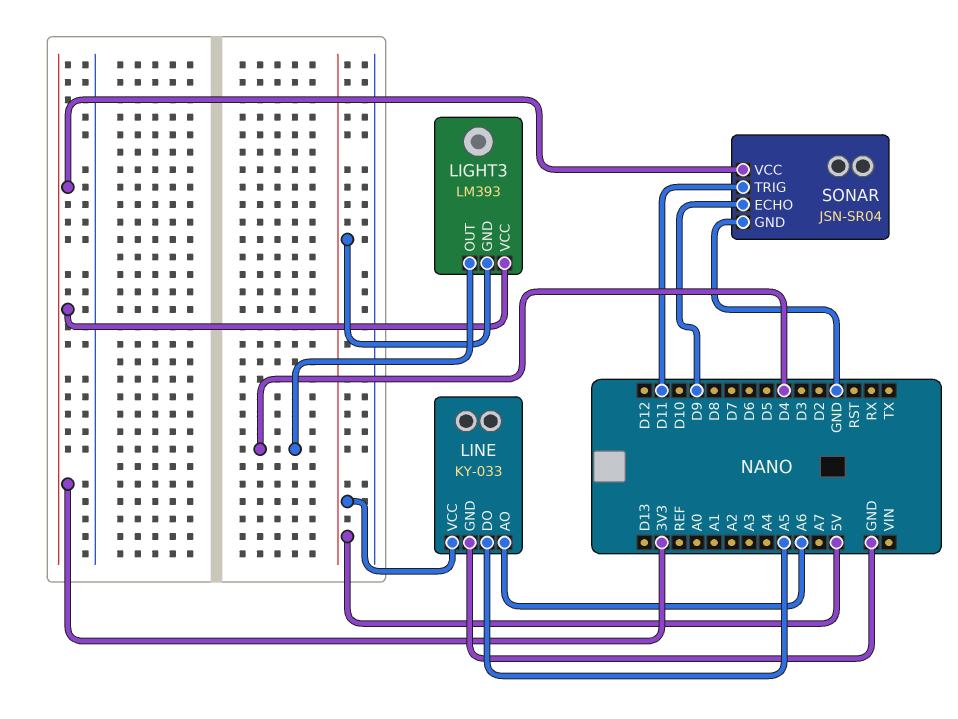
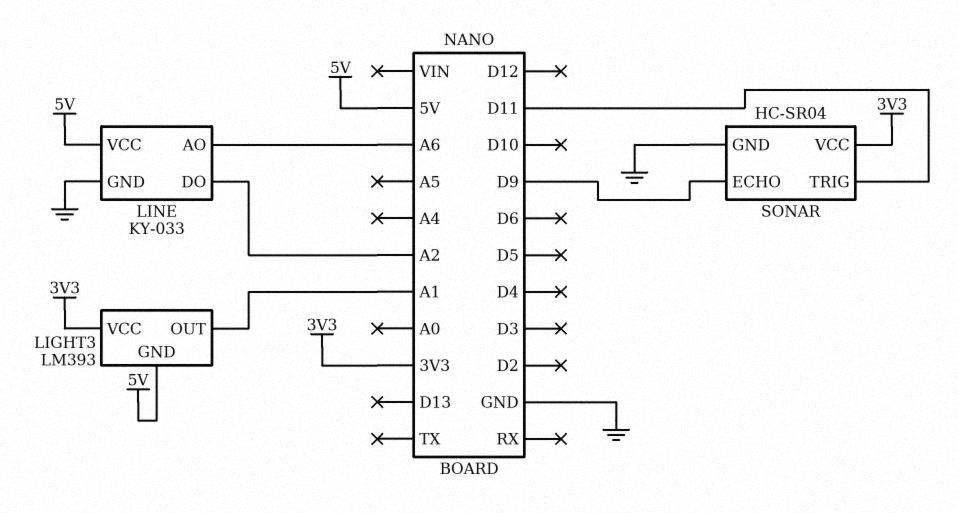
LIGHT3 pin OUT: D4 -> A1
LINE pin DO: A5 -> A2
SONAR: JSN-SR04 -> HC-SR04

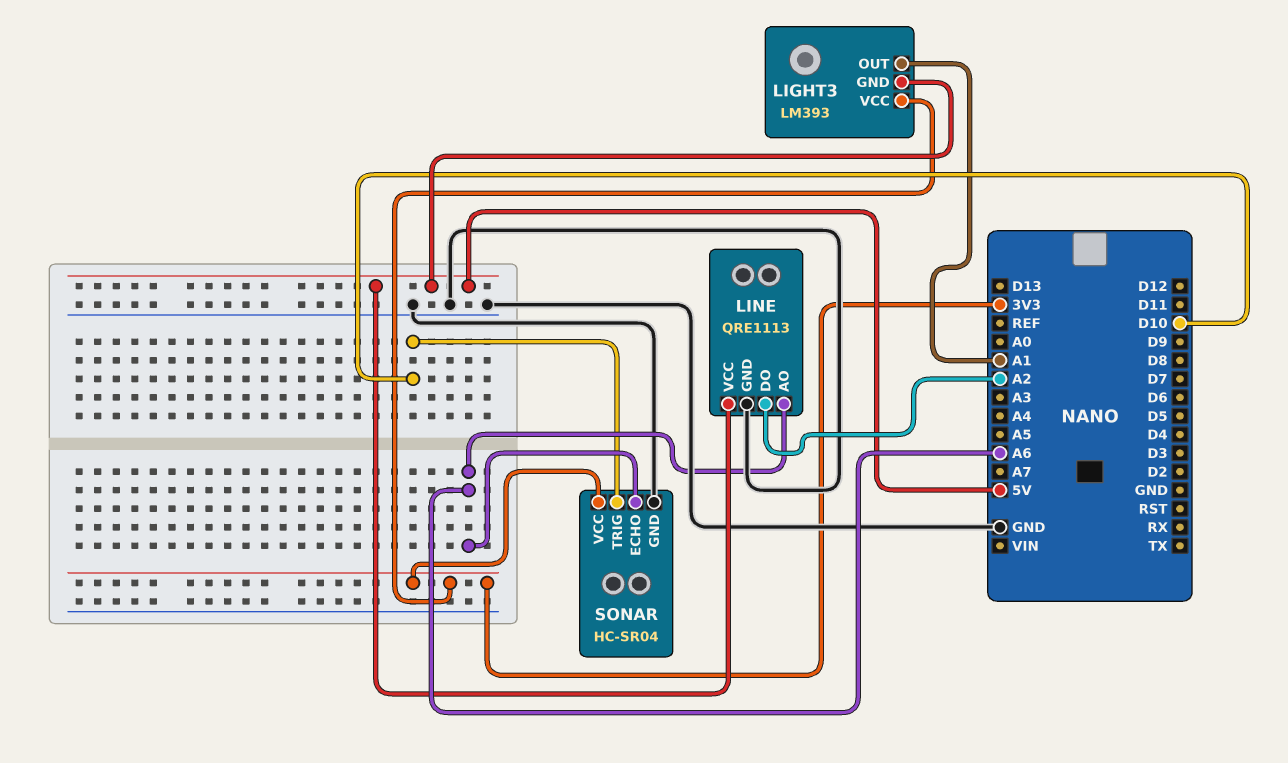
LINE: KY-033 -> QRE1113
SONAR pin ECHO: D9 -> A6
SONAR pin TRIG: D11 -> D10

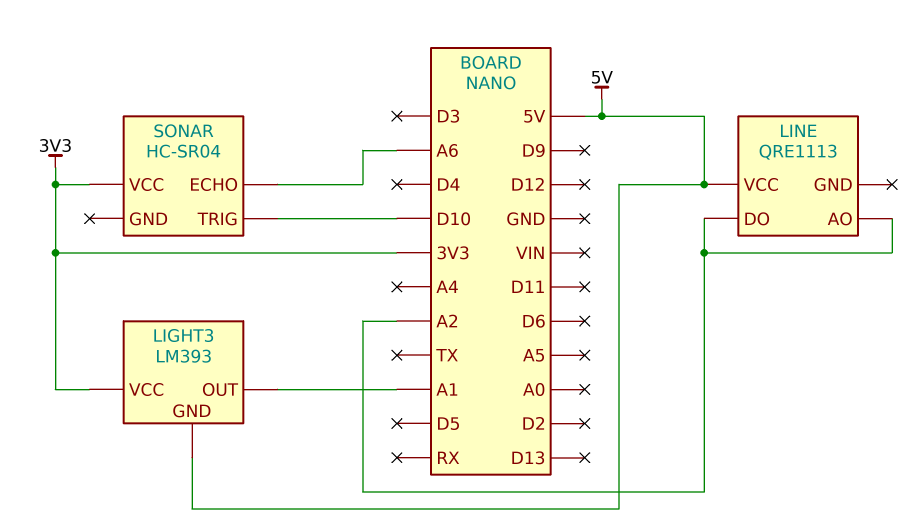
LINE pin AO: A6 -> A2
LINE pin GND: GND -> none
SONAR pin GND: GND -> none

